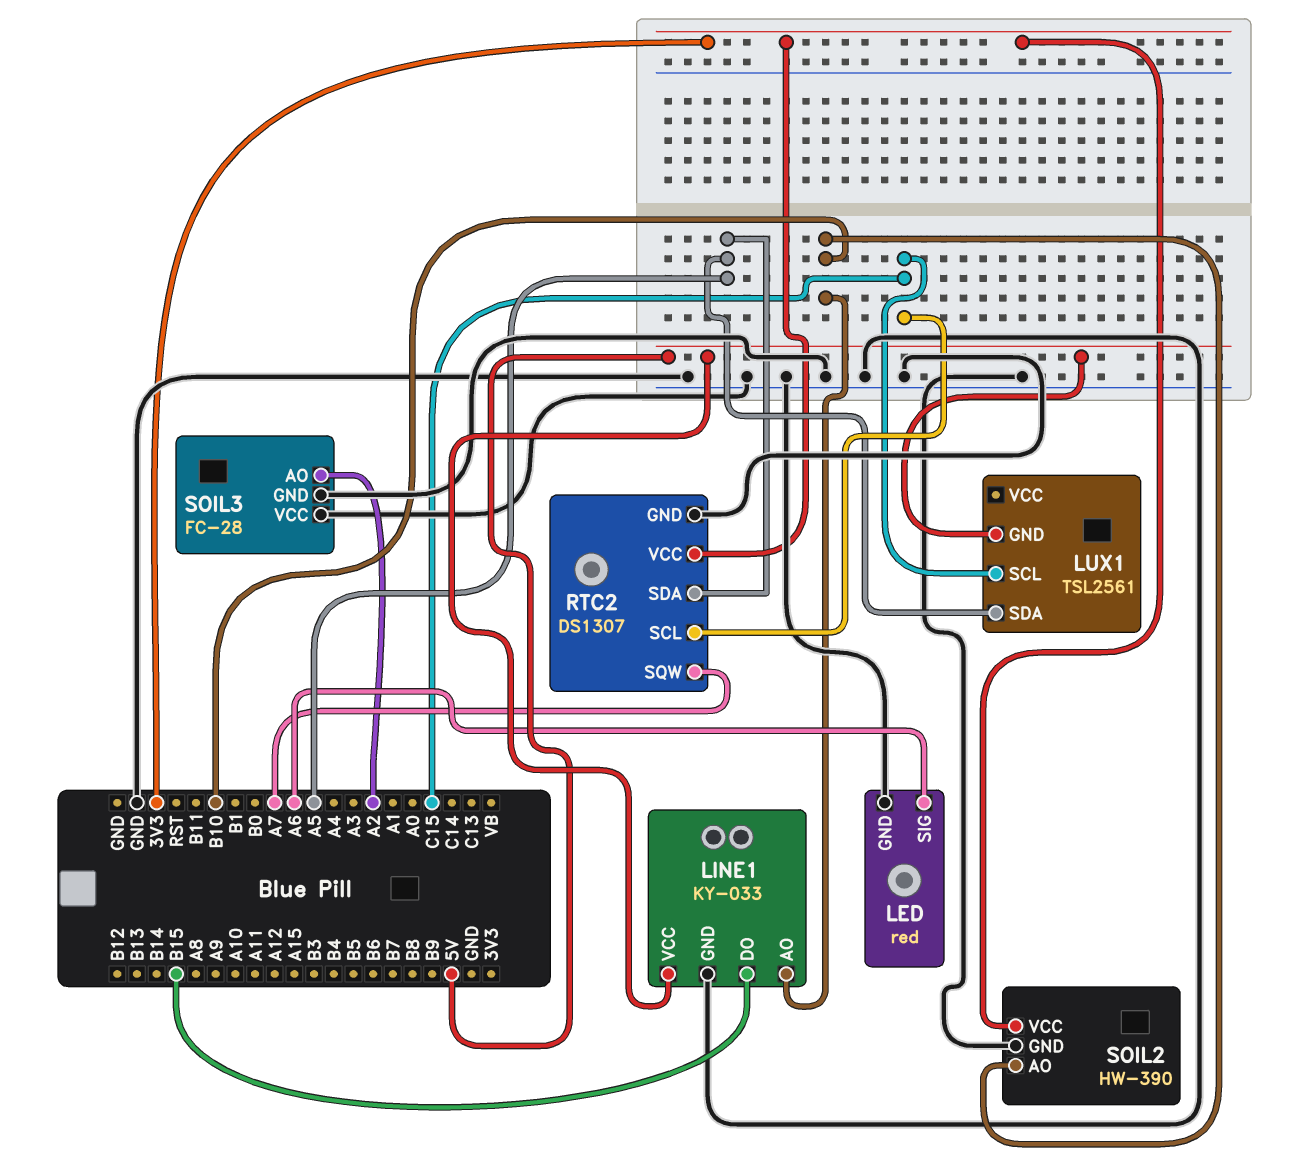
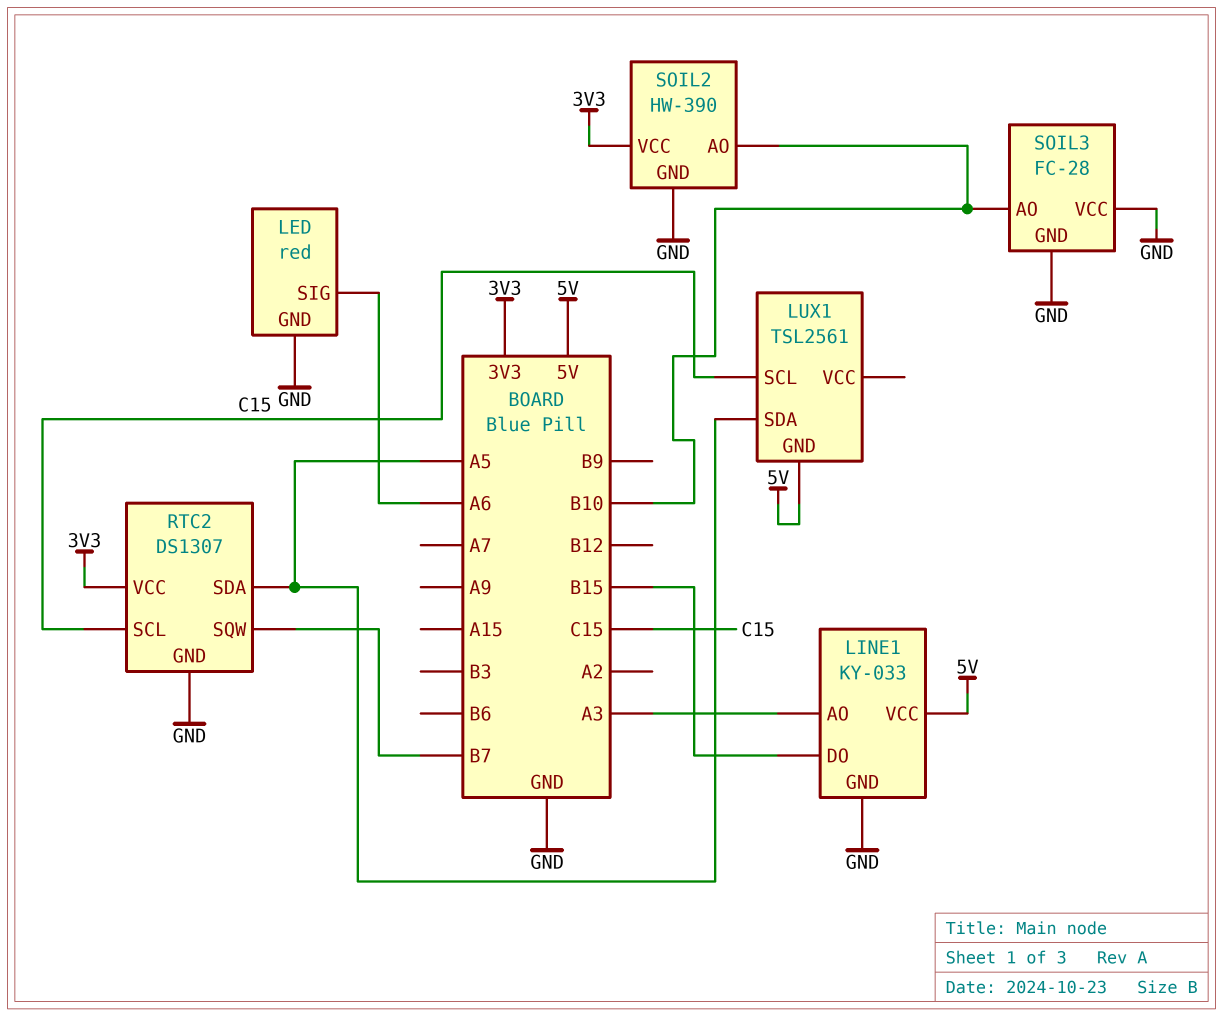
LINE1 pin AO: B10 -> A3
RTC2 pin SQW: A7 -> B7
SOIL3 pin AO: A2 -> B10

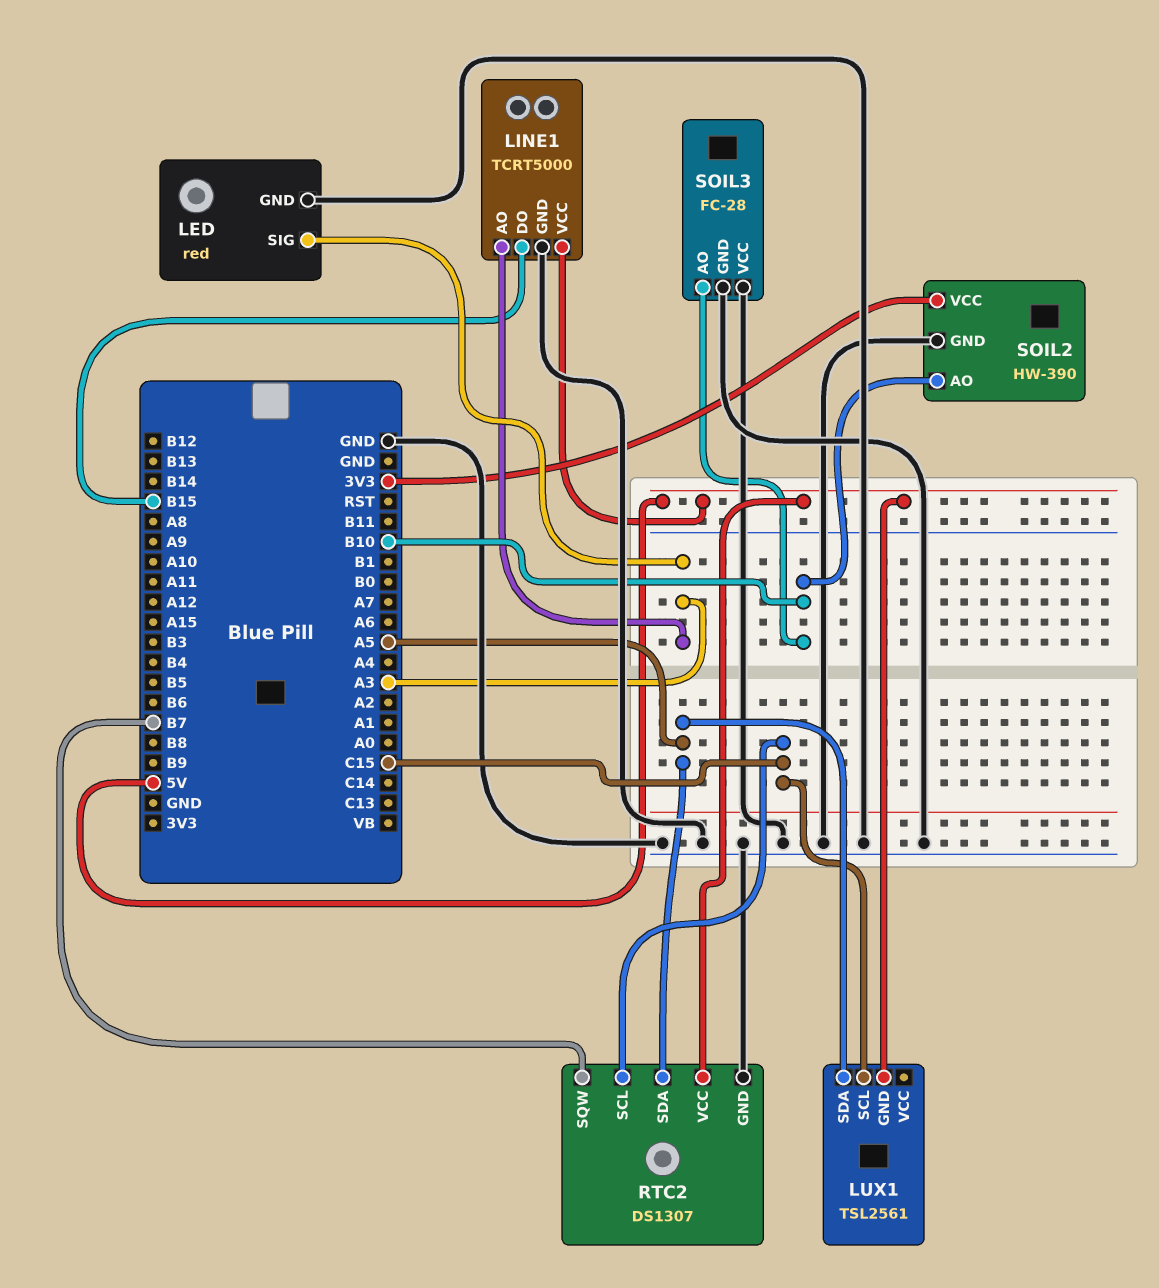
LED pin SIG: A6 -> A3
LINE1: KY-033 -> TCRT5000
RTC2 pin VCC: 3V3 -> 5V

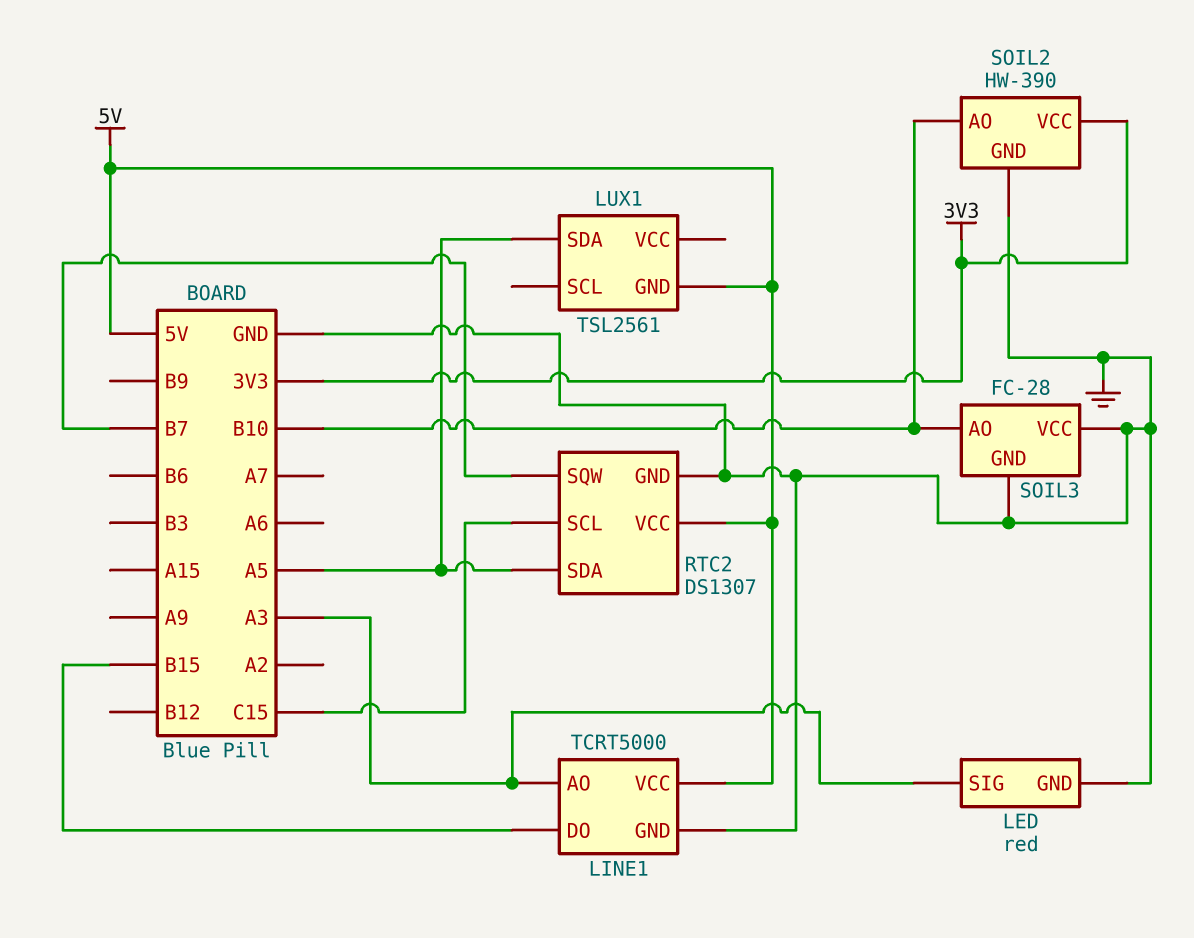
LUX1 pin SCL: C15 -> none

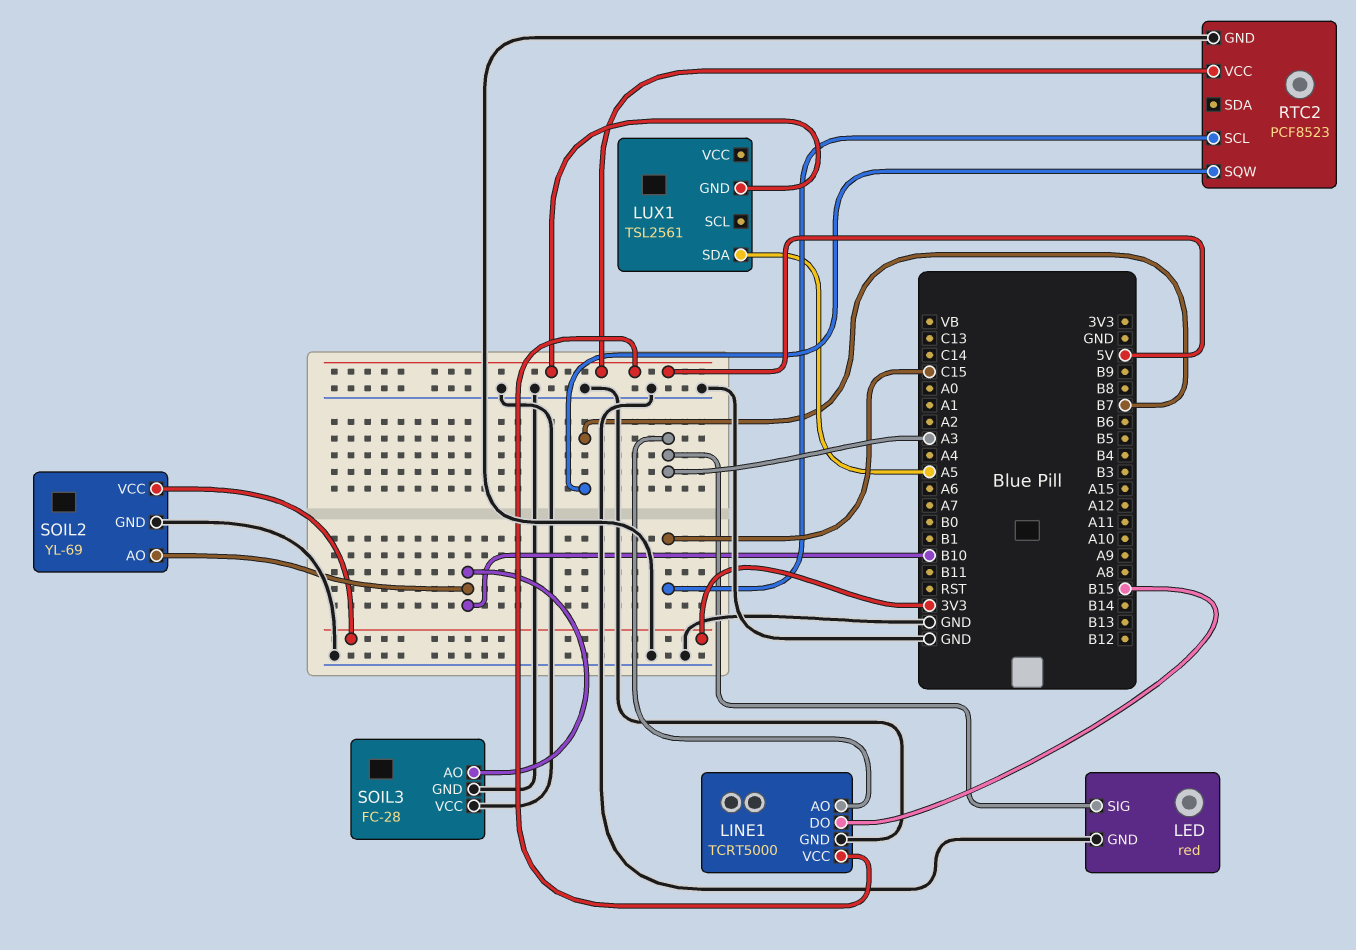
RTC2: DS1307 -> PCF8523
RTC2 pin SDA: A5 -> none
SOIL2: HW-390 -> YL-69

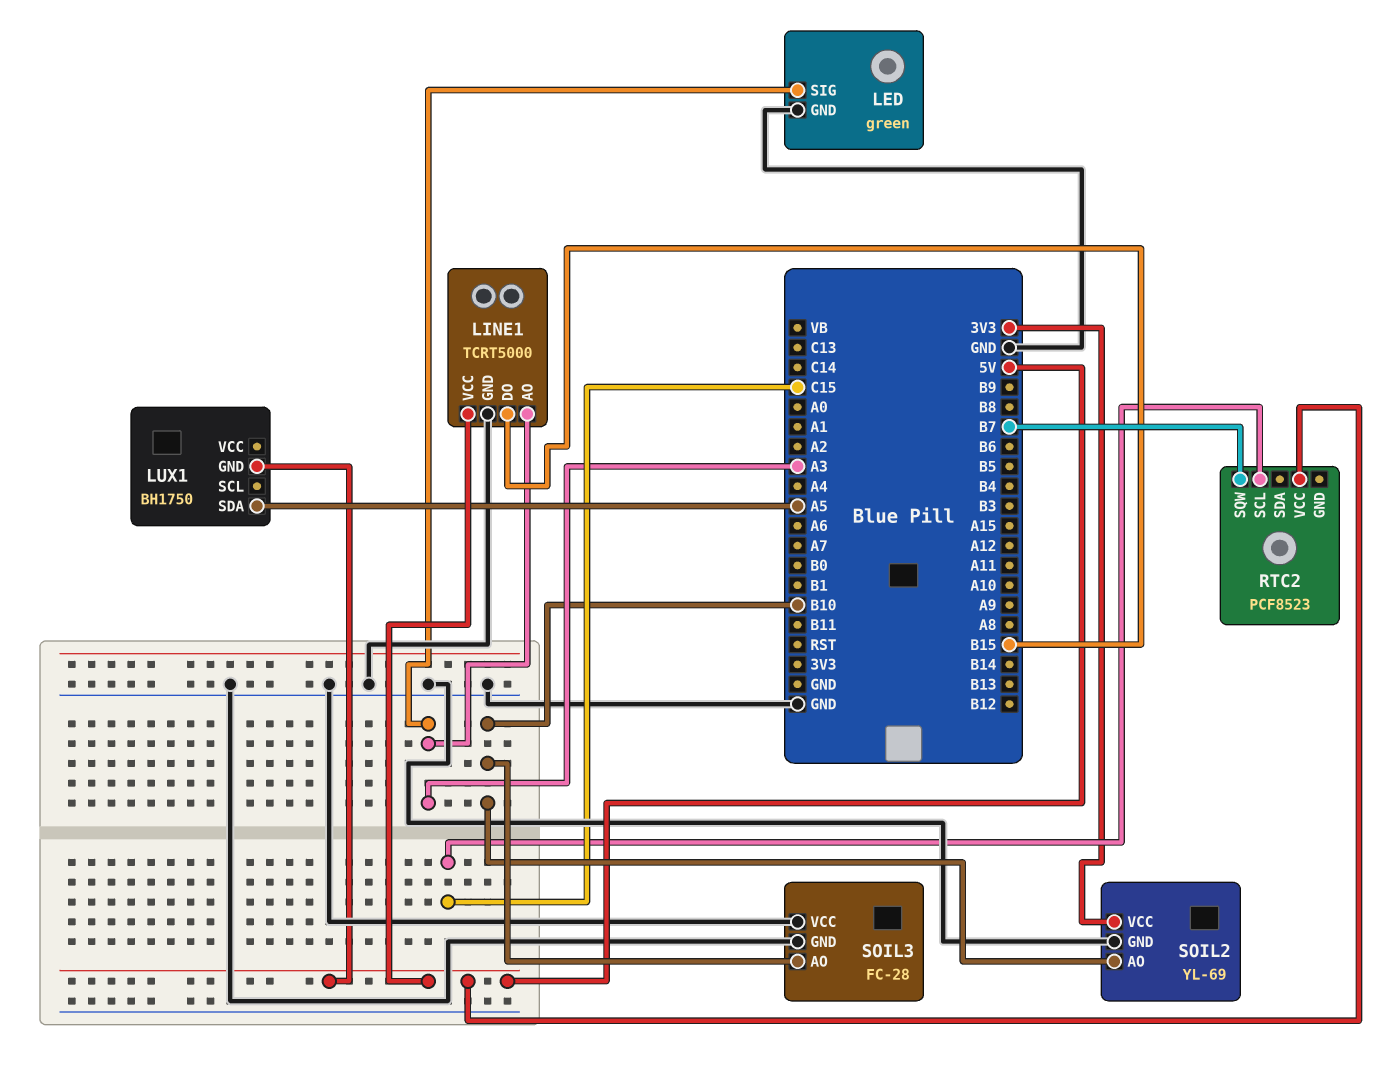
LED: red -> green
LUX1: TSL2561 -> BH1750
RTC2 pin GND: GND -> none

